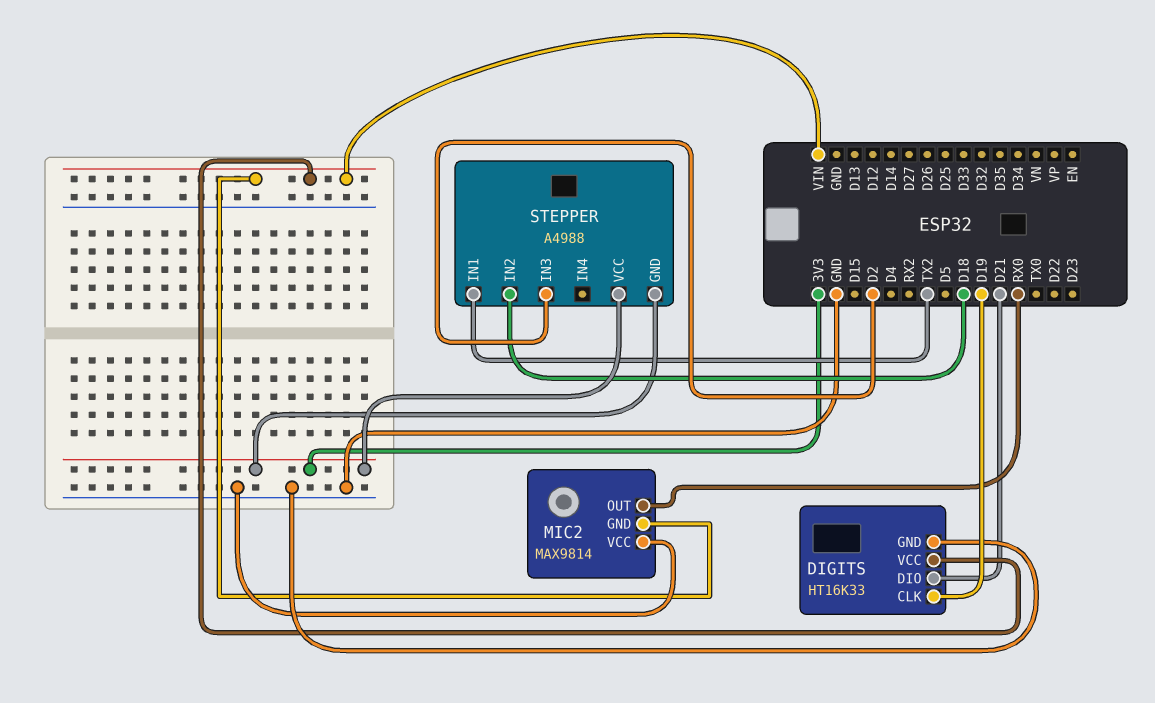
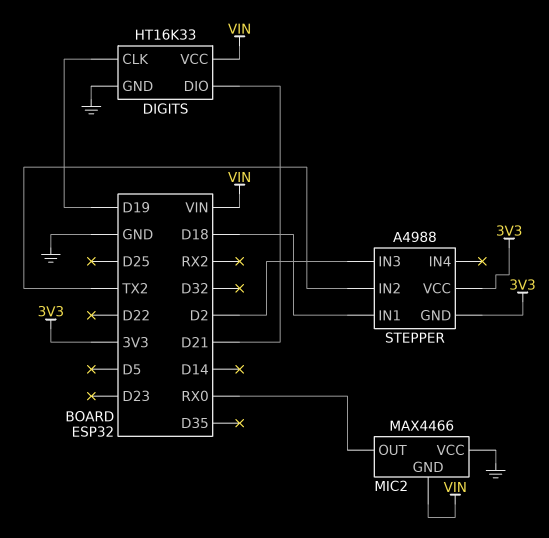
MIC2: MAX9814 -> MAX4466
STEPPER pin IN1: TX2 -> D18
STEPPER pin IN2: D18 -> TX2

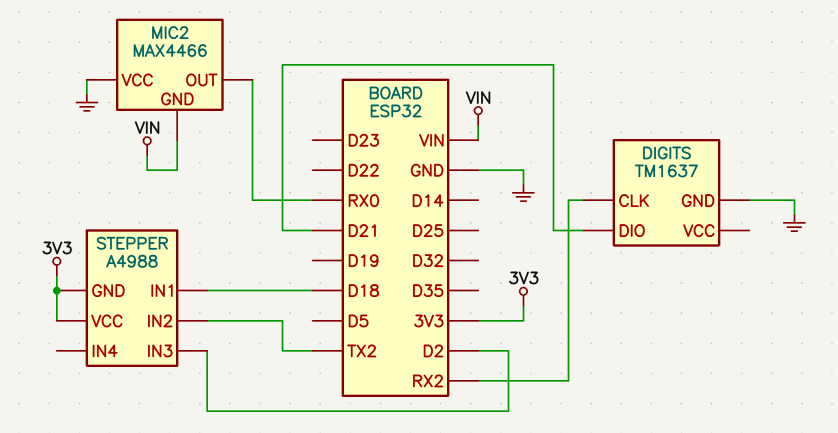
DIGITS: HT16K33 -> TM1637
DIGITS pin CLK: D19 -> RX2
DIGITS pin VCC: VIN -> none

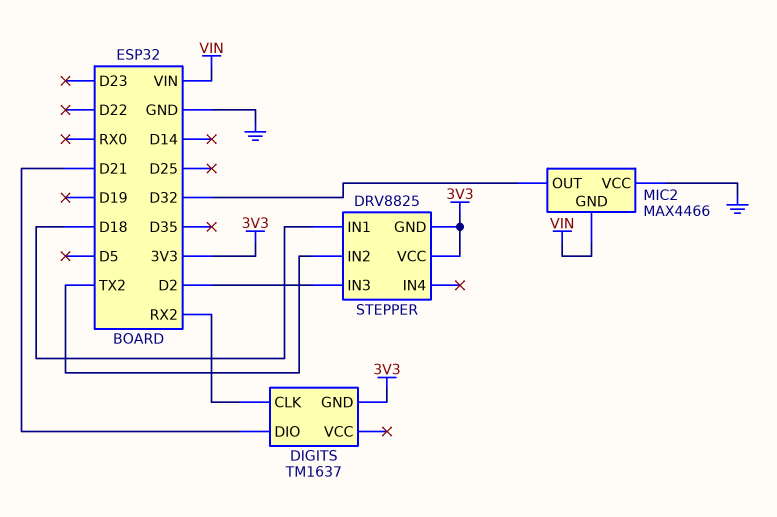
DIGITS pin GND: GND -> 3V3
MIC2 pin OUT: RX0 -> D32
STEPPER: A4988 -> DRV8825

